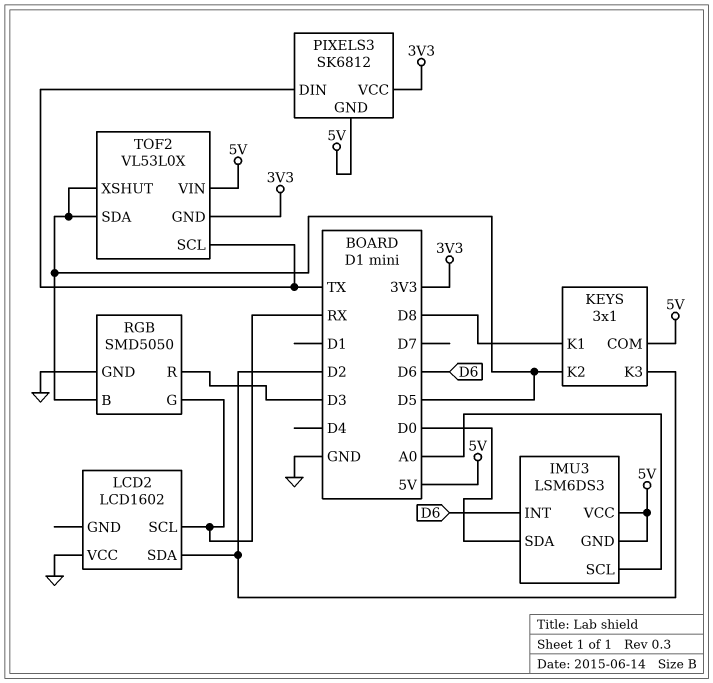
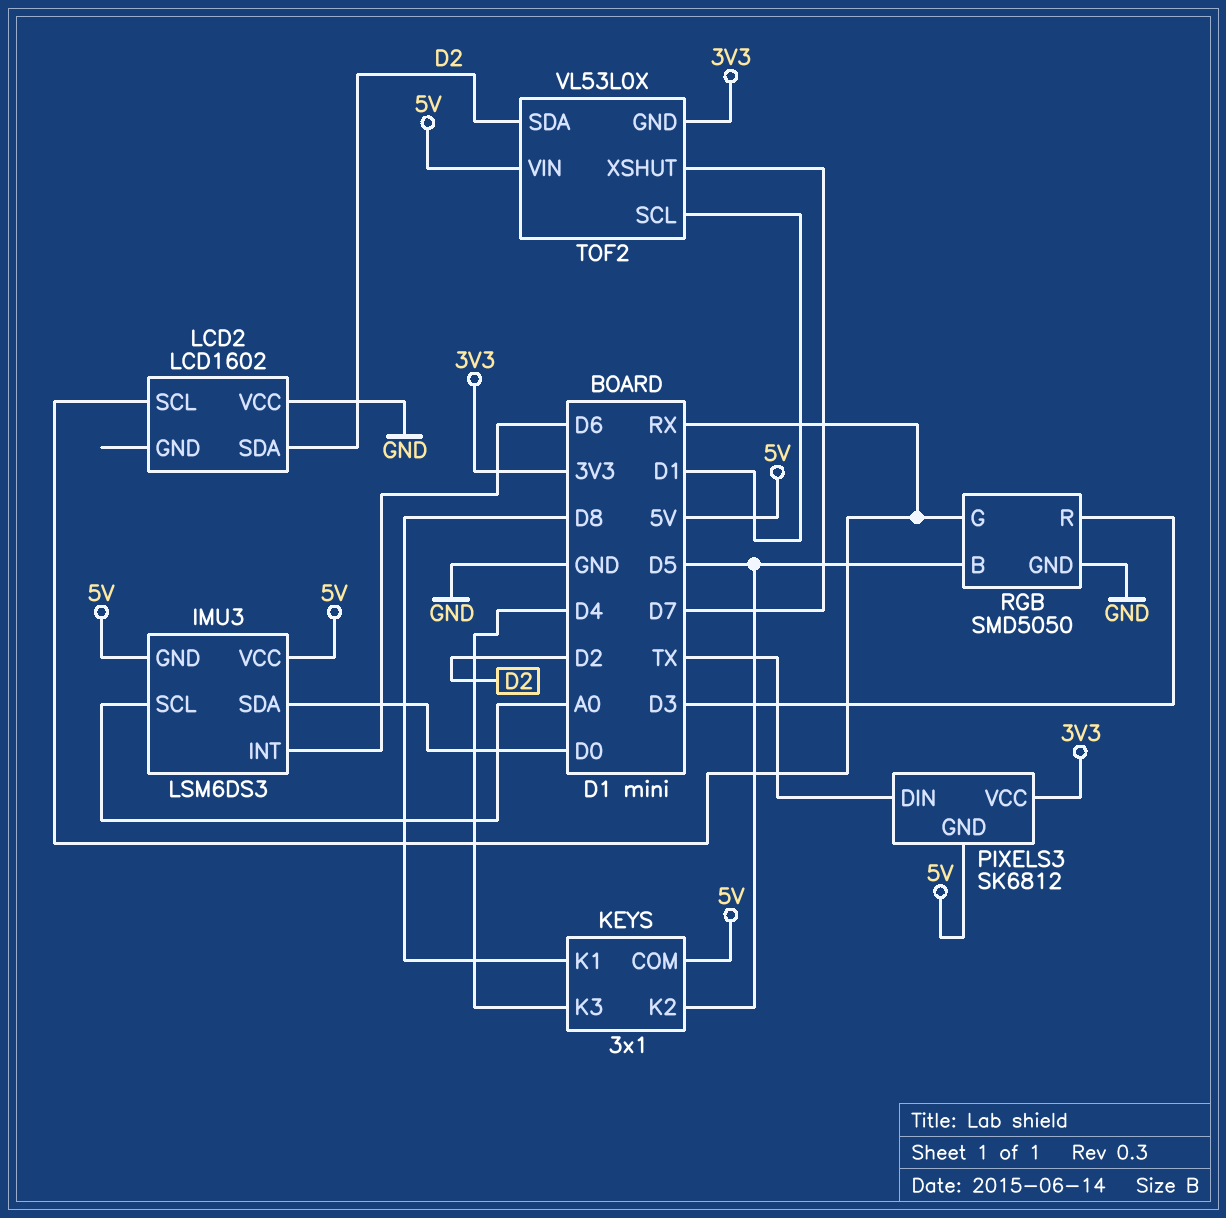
KEYS pin K3: D2 -> D4
TOF2 pin SCL: TX -> D1
TOF2 pin SDA: D5 -> D2
TOF2 pin XSHUT: D5 -> D7

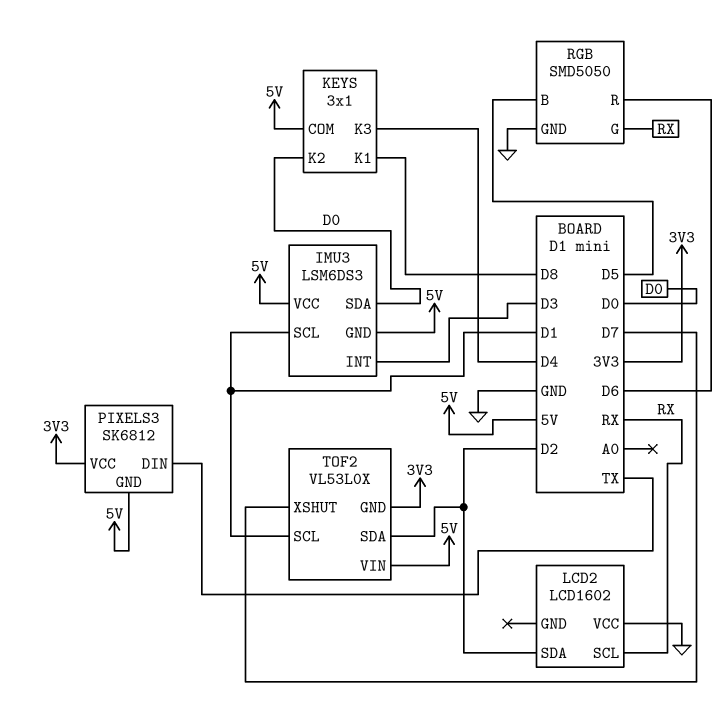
IMU3 pin INT: D6 -> D3
IMU3 pin SCL: A0 -> D1
KEYS pin K2: D5 -> D0
RGB pin R: D3 -> D6

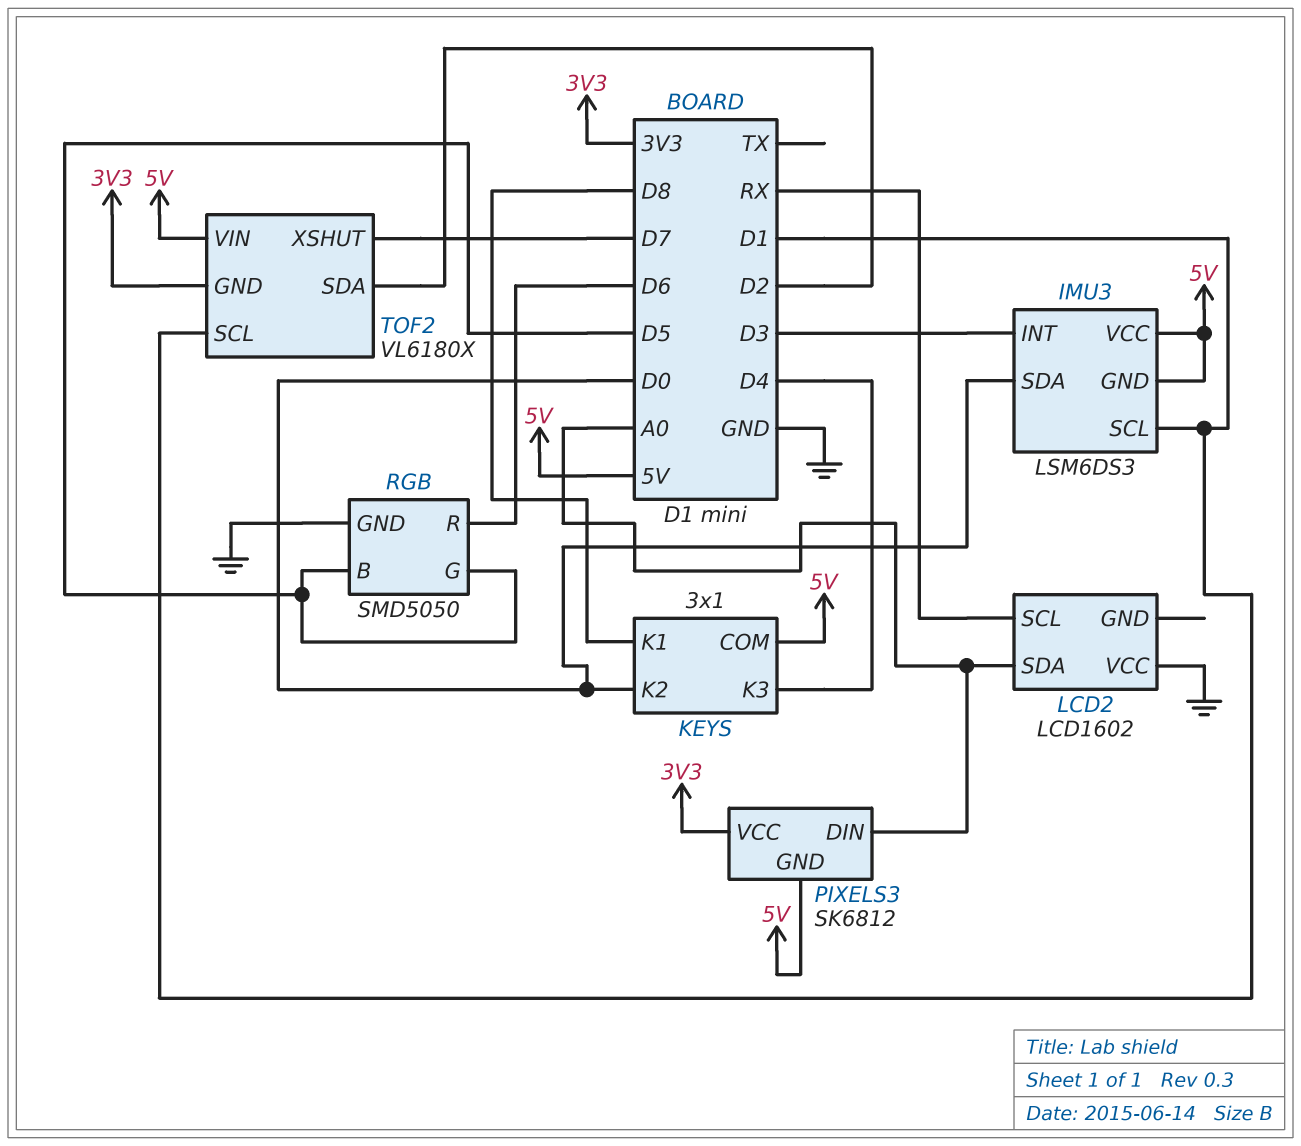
LCD2 pin SDA: D2 -> A0
PIXELS3 pin DIN: TX -> A0
RGB pin G: RX -> D5
TOF2: VL53L0X -> VL6180X

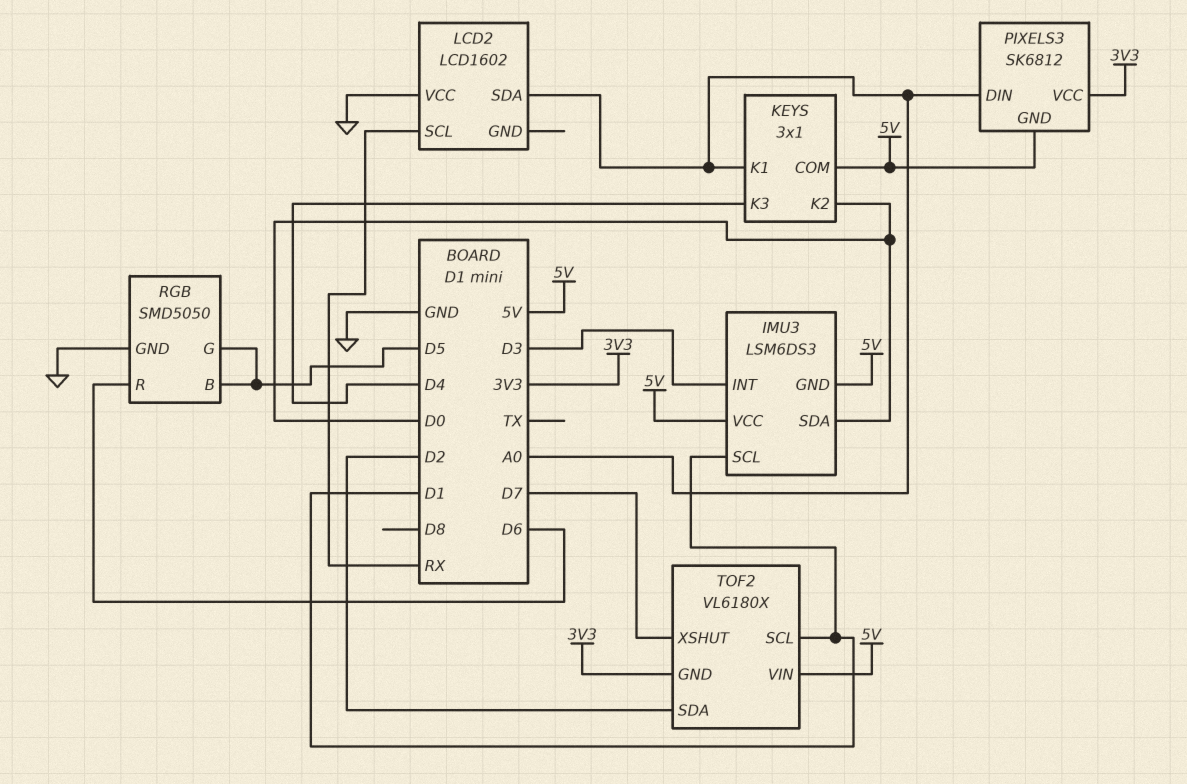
KEYS pin K1: D8 -> A0

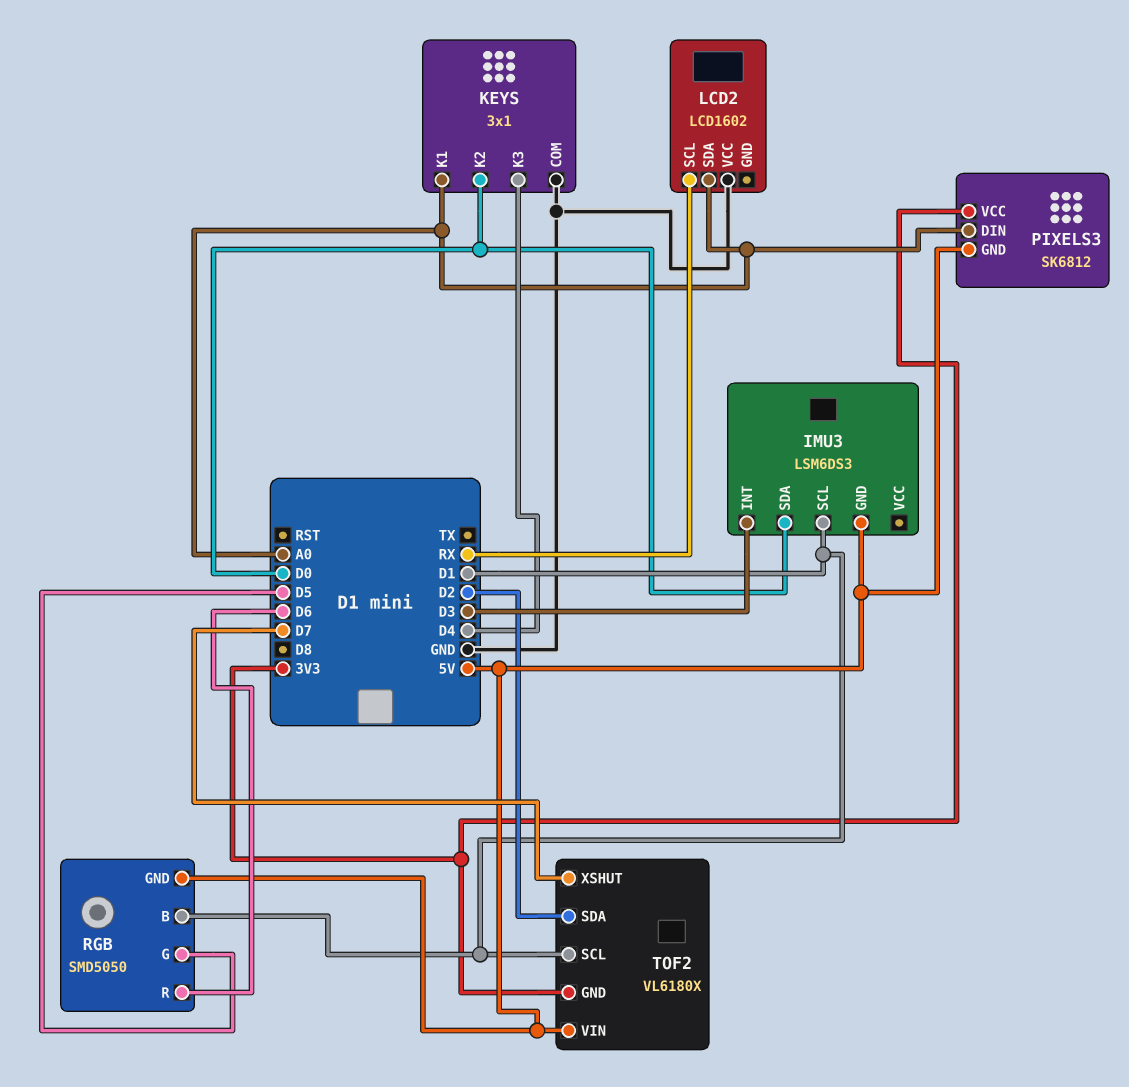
IMU3 pin VCC: 5V -> none
KEYS pin COM: 5V -> GND
RGB pin B: D5 -> D1
RGB pin GND: GND -> 5V

